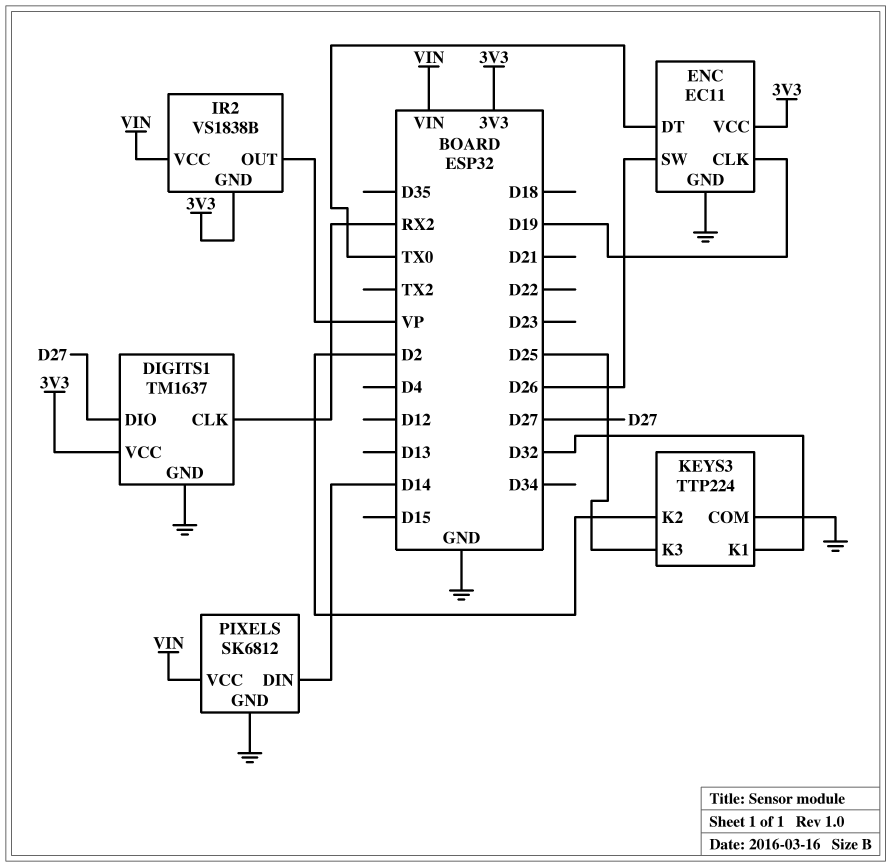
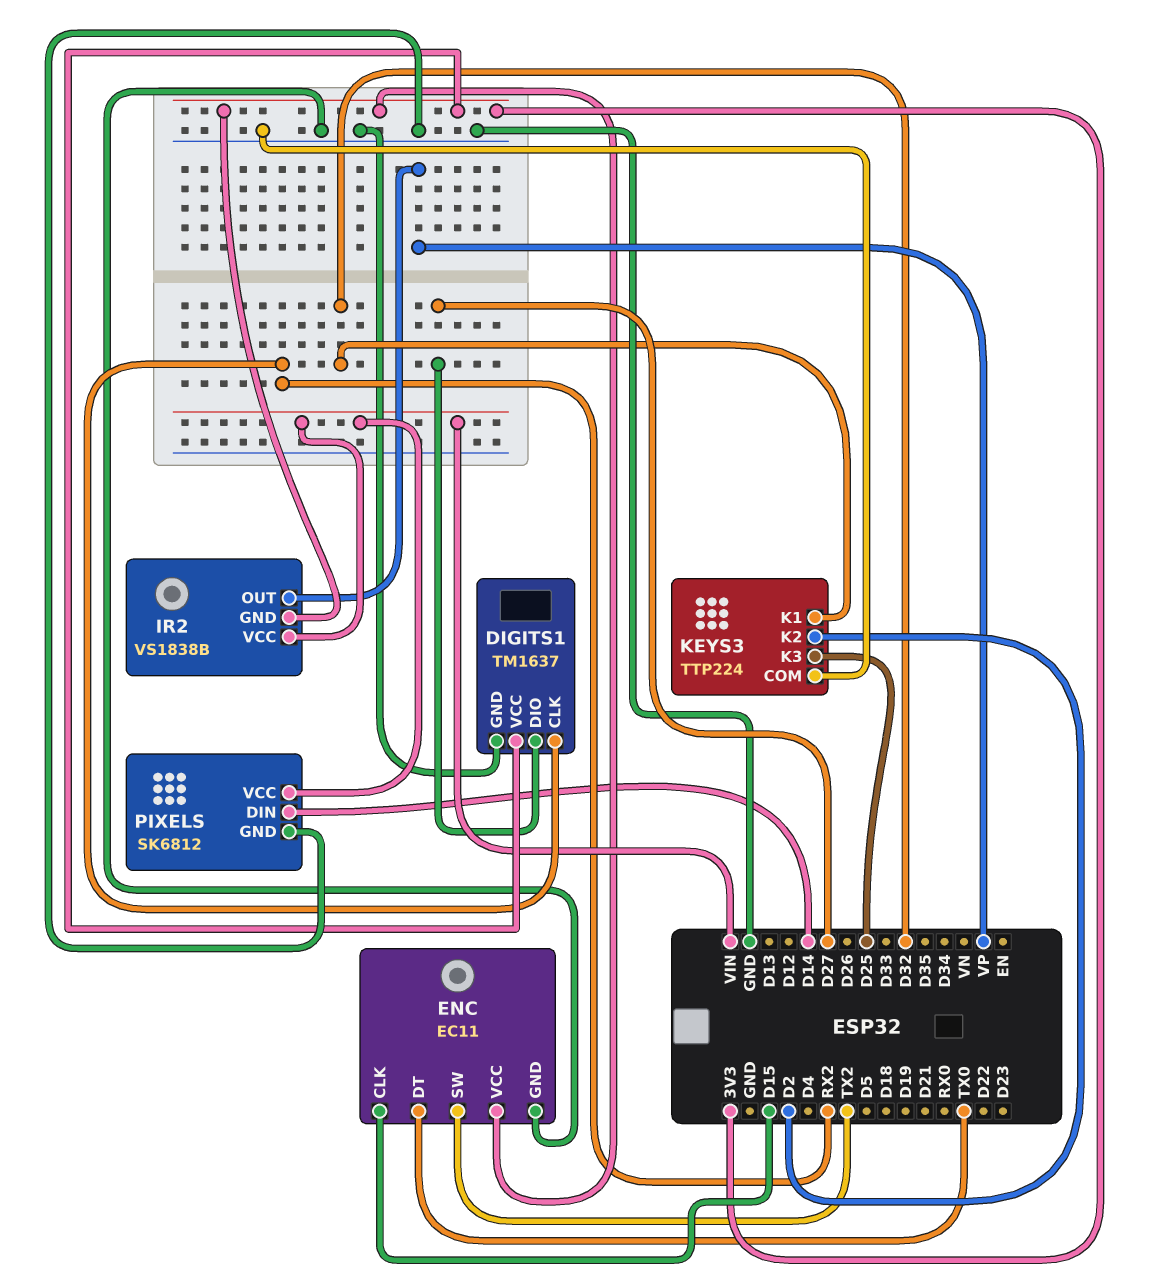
ENC pin CLK: D19 -> D15
ENC pin SW: D26 -> TX2

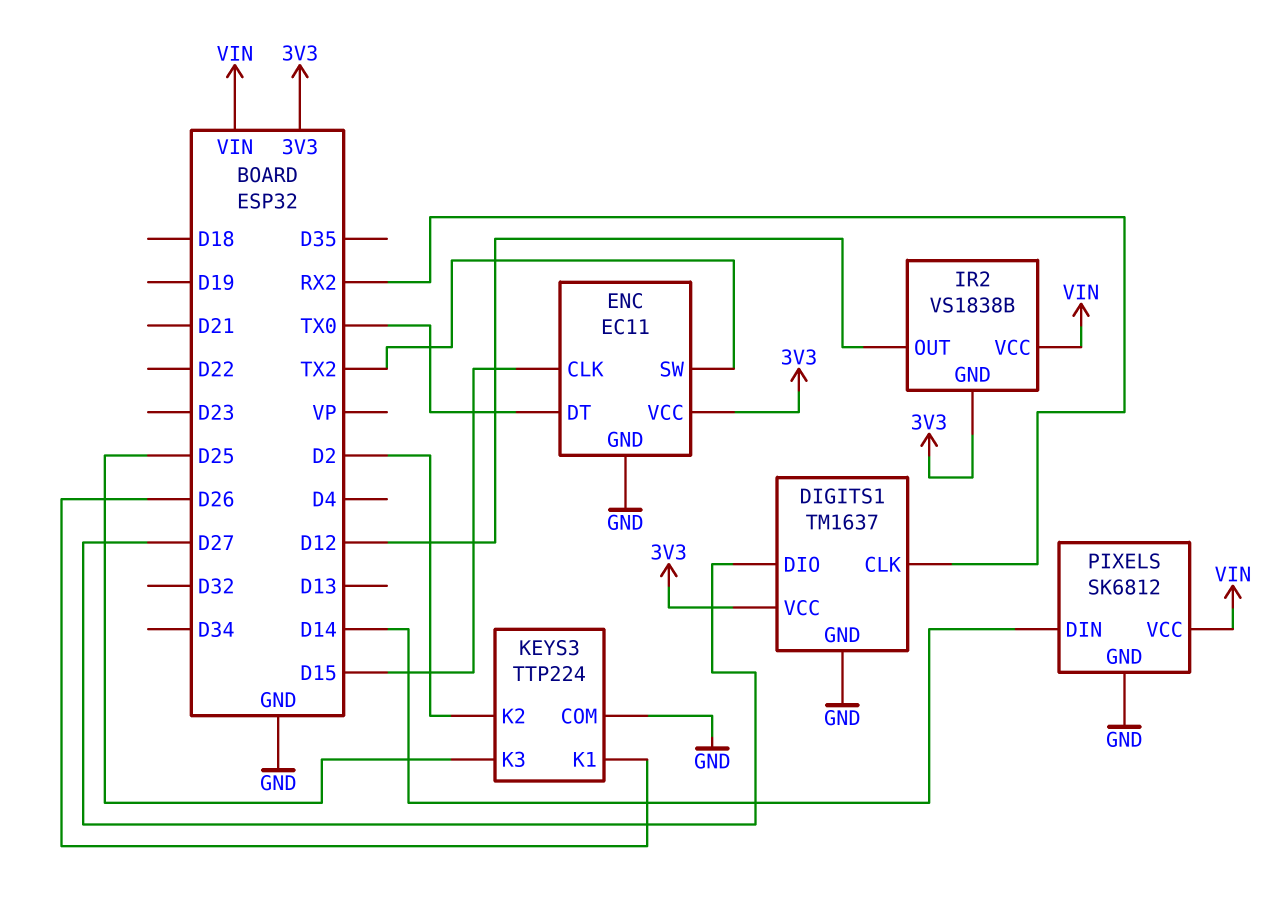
IR2 pin OUT: VP -> D12
KEYS3 pin K1: D32 -> D26

